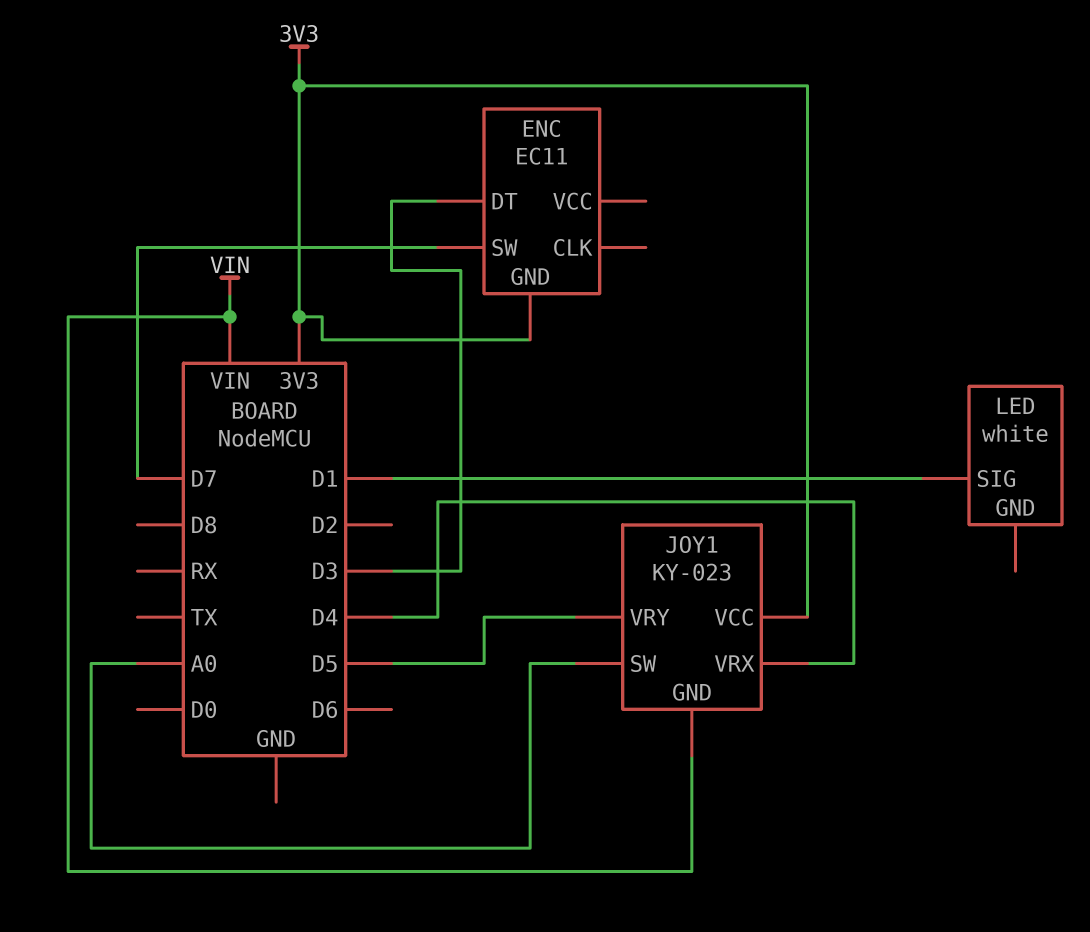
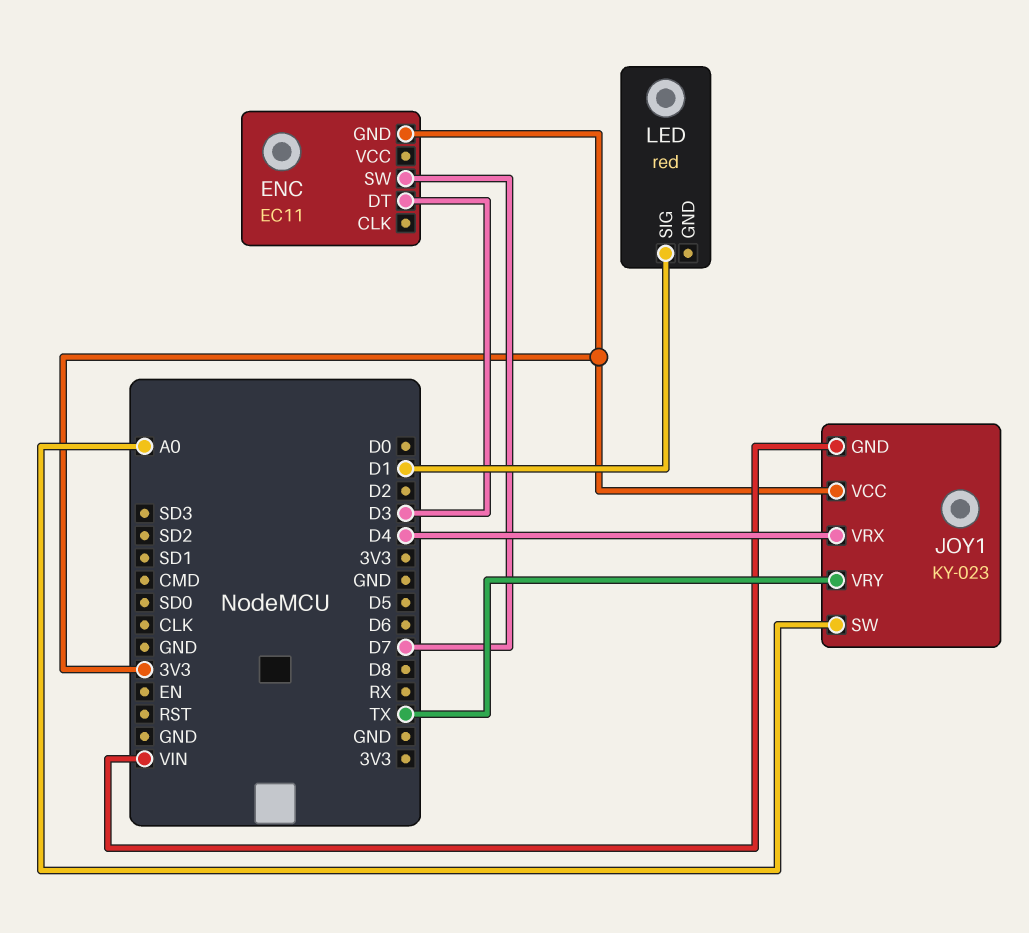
JOY1 pin VRY: D5 -> TX
LED: white -> red

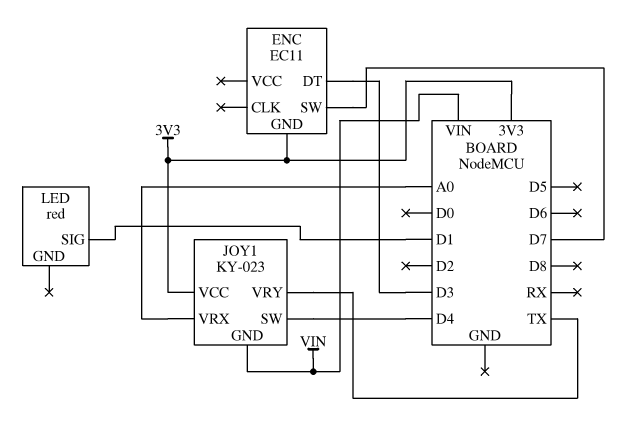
JOY1 pin SW: A0 -> D4
JOY1 pin VRX: D4 -> A0

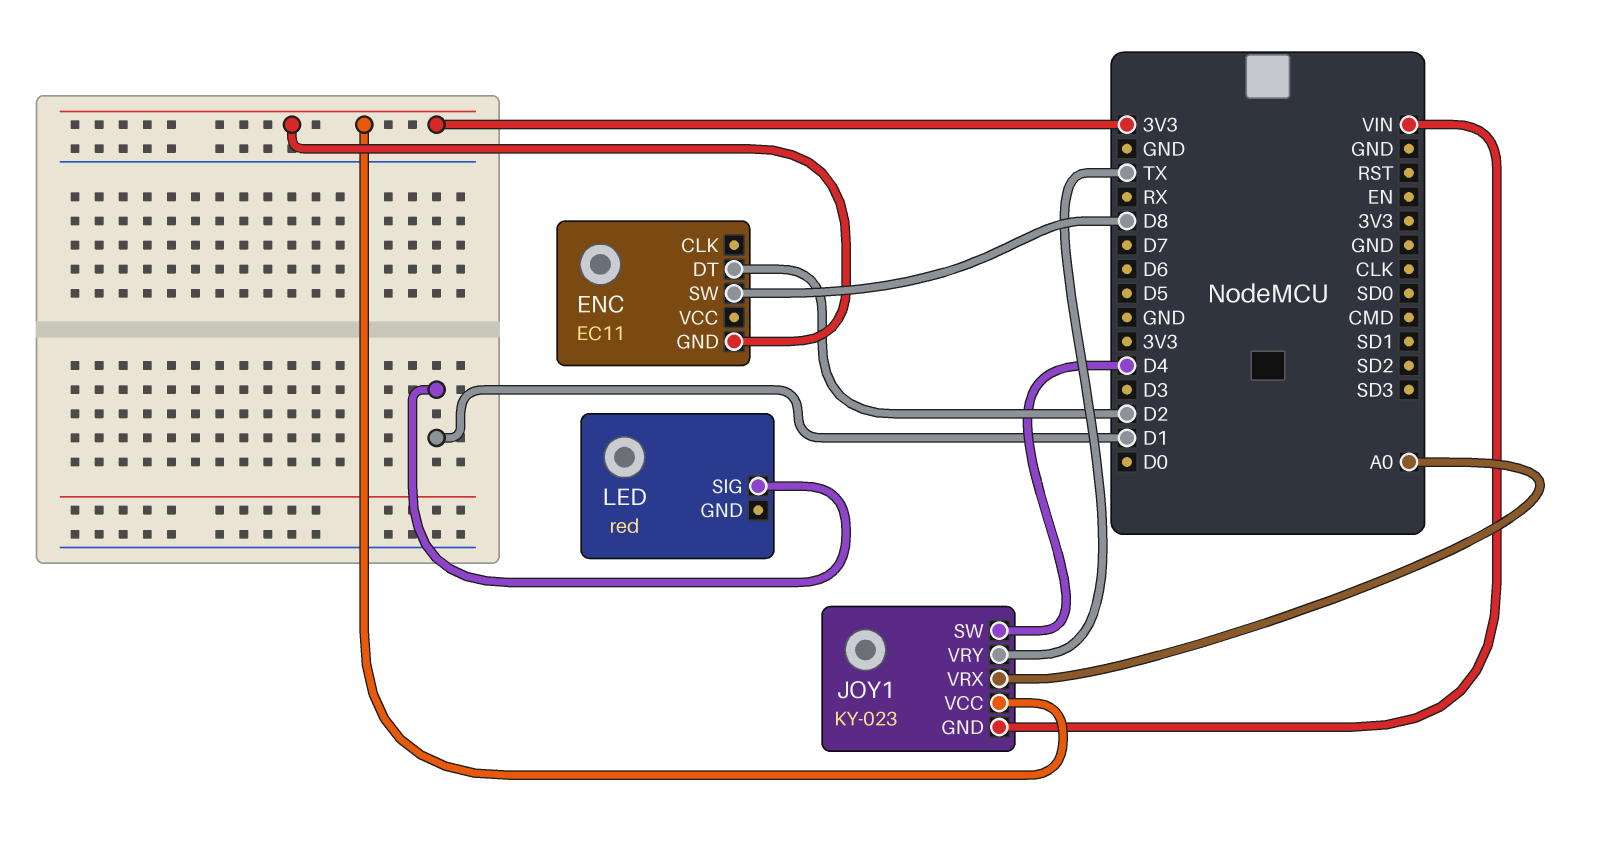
ENC pin DT: D3 -> D2
ENC pin SW: D7 -> D8

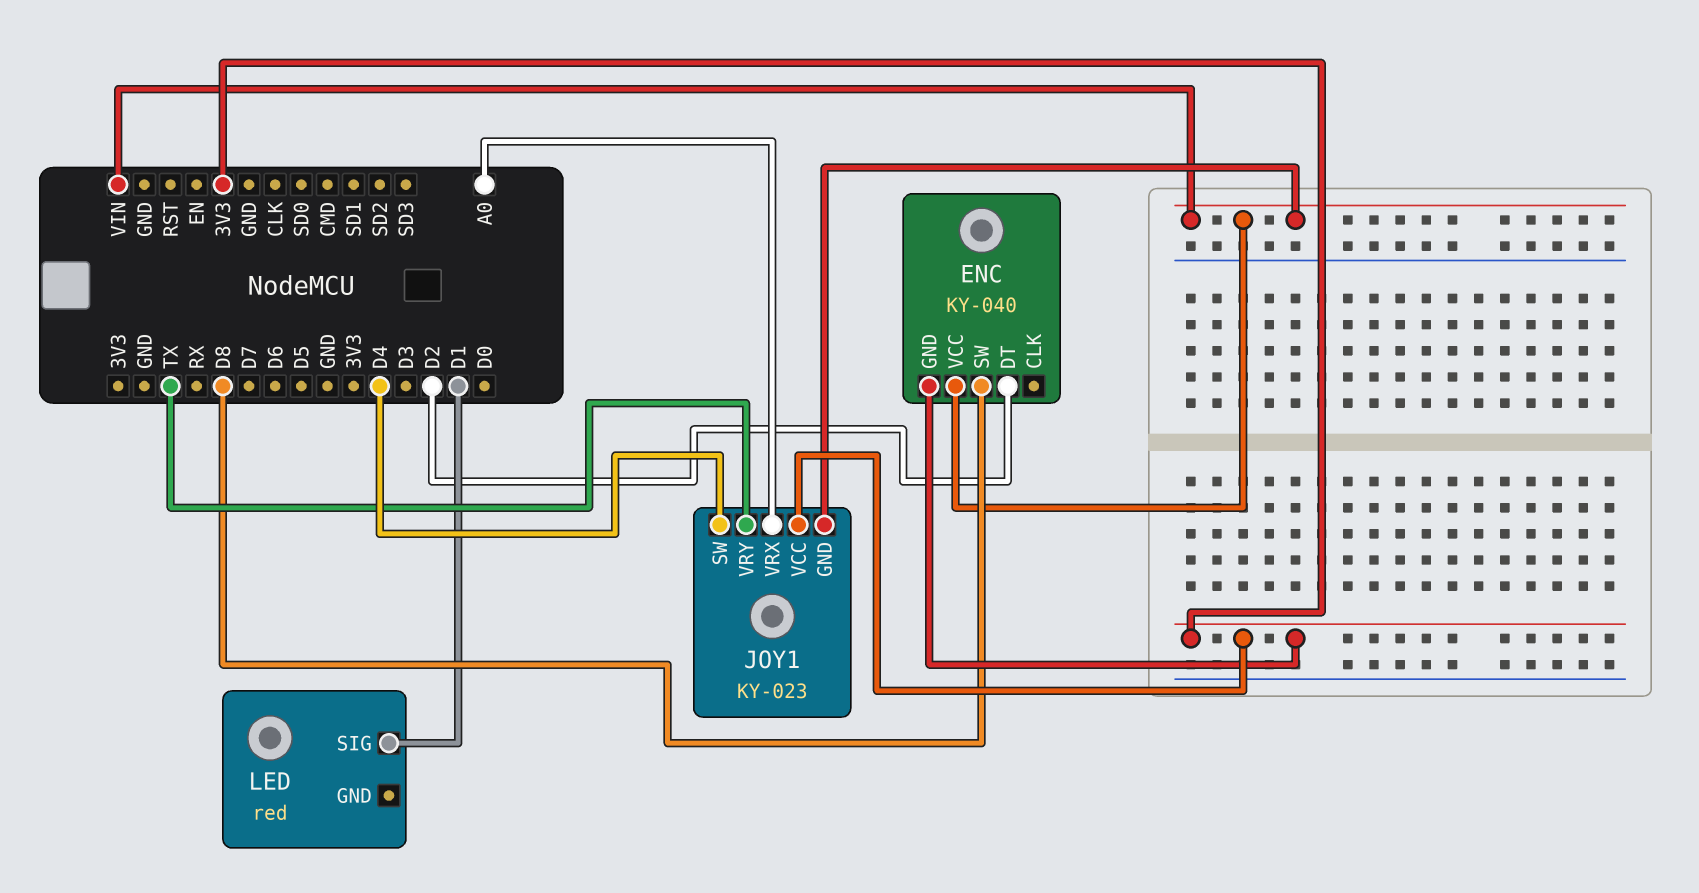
ENC: EC11 -> KY-040
ENC pin VCC: none -> VIN

